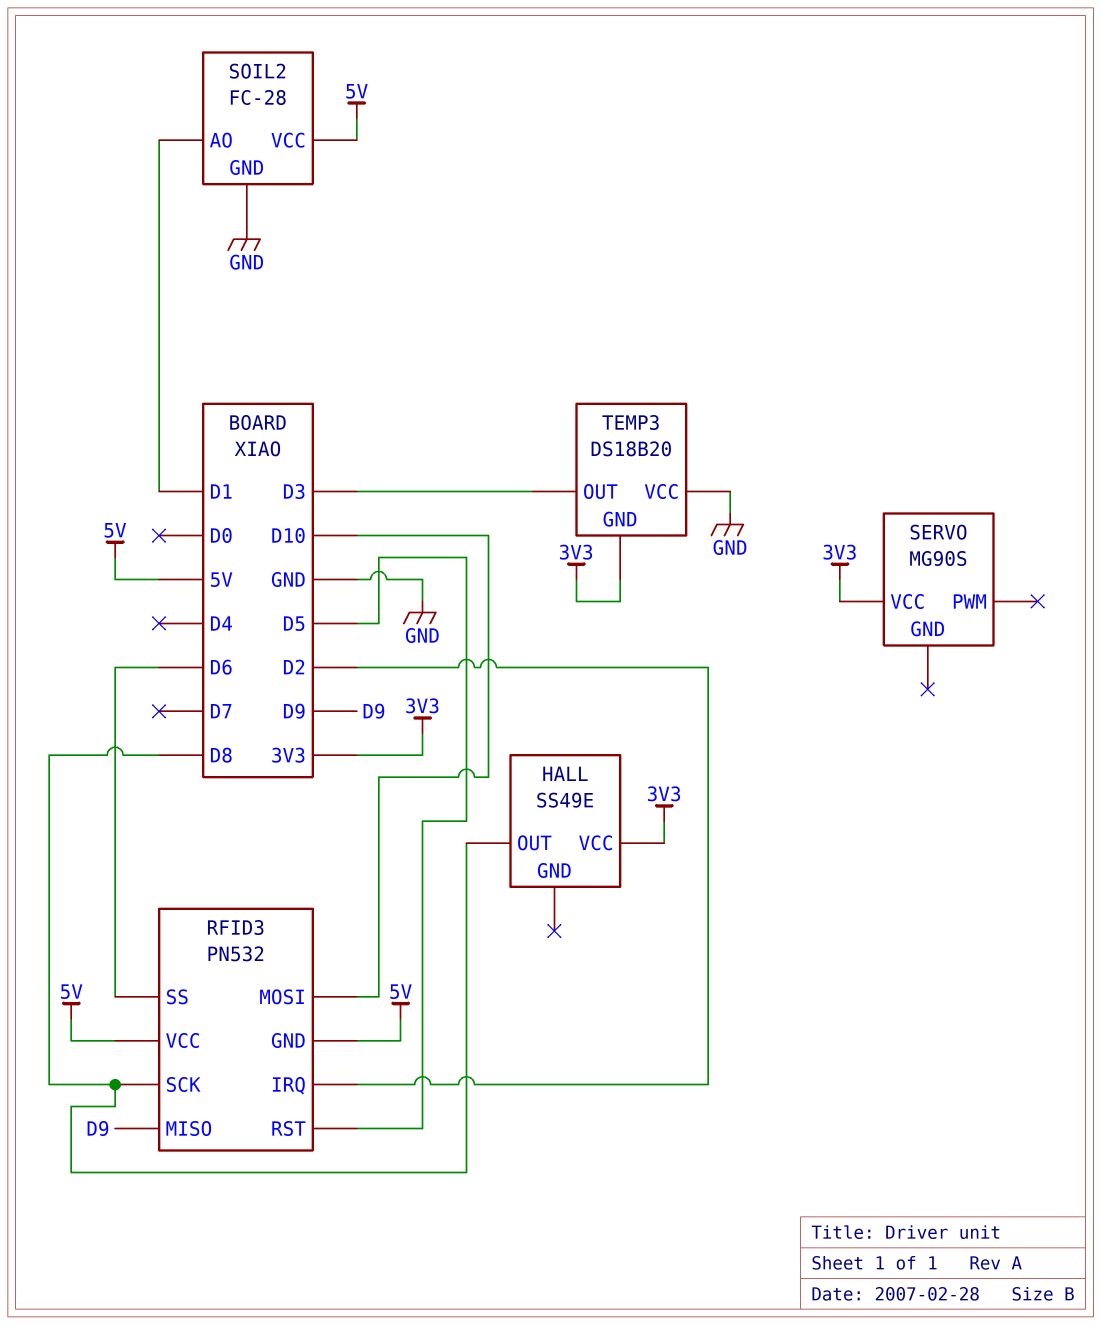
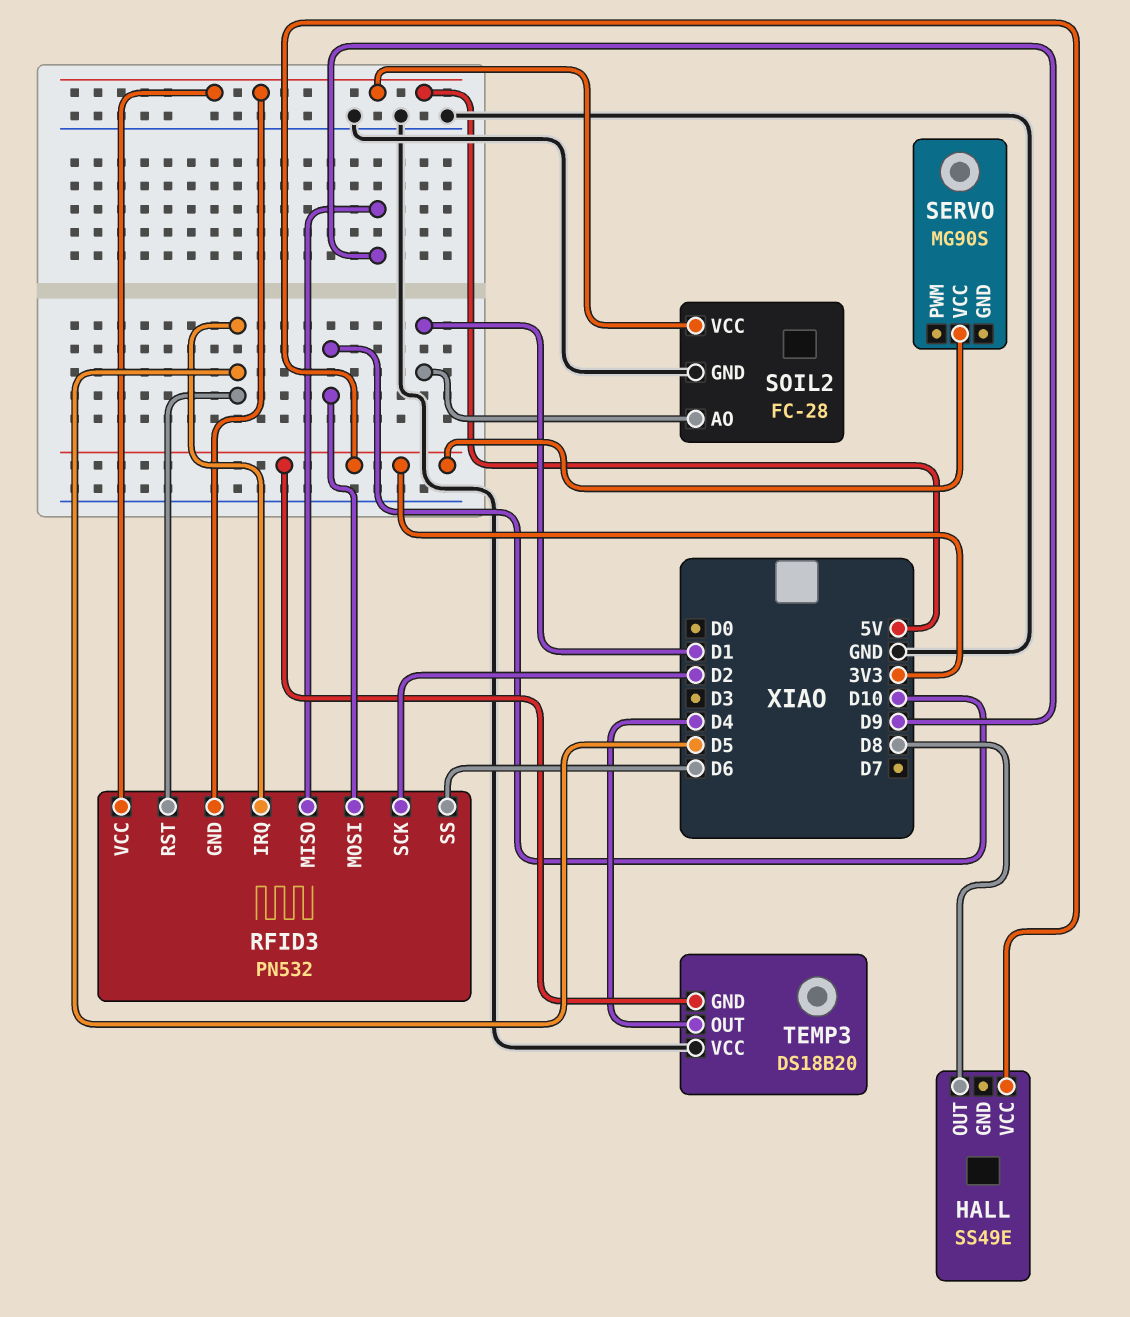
RFID3 pin IRQ: D2 -> D5
RFID3 pin SCK: D8 -> D2
TEMP3 pin OUT: D3 -> D4

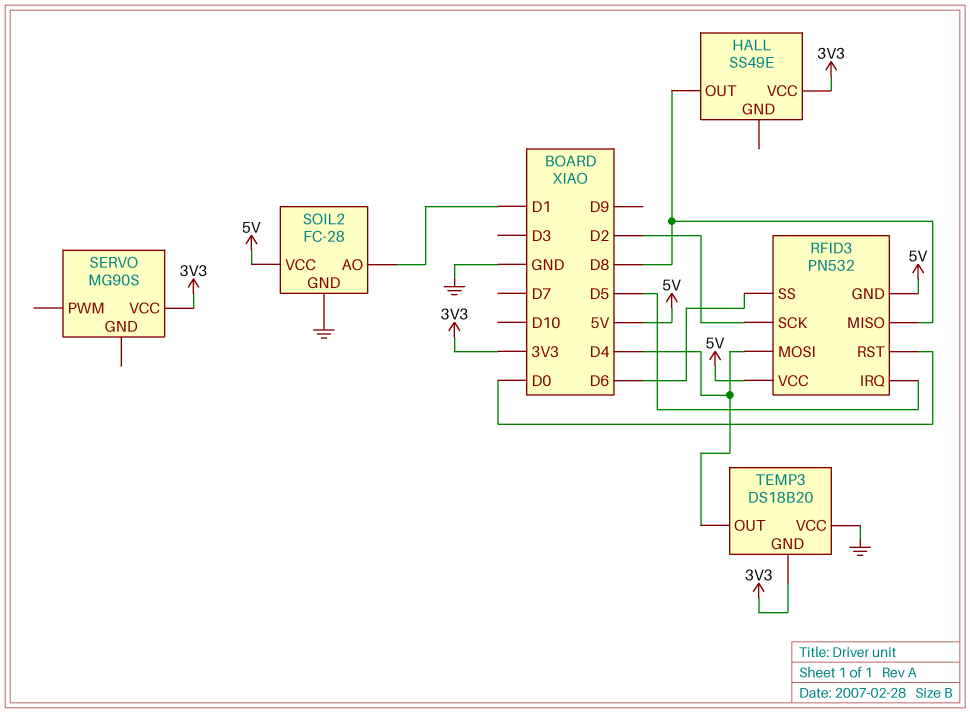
RFID3 pin MISO: D9 -> D8
RFID3 pin MOSI: D10 -> D4
RFID3 pin RST: D5 -> D0

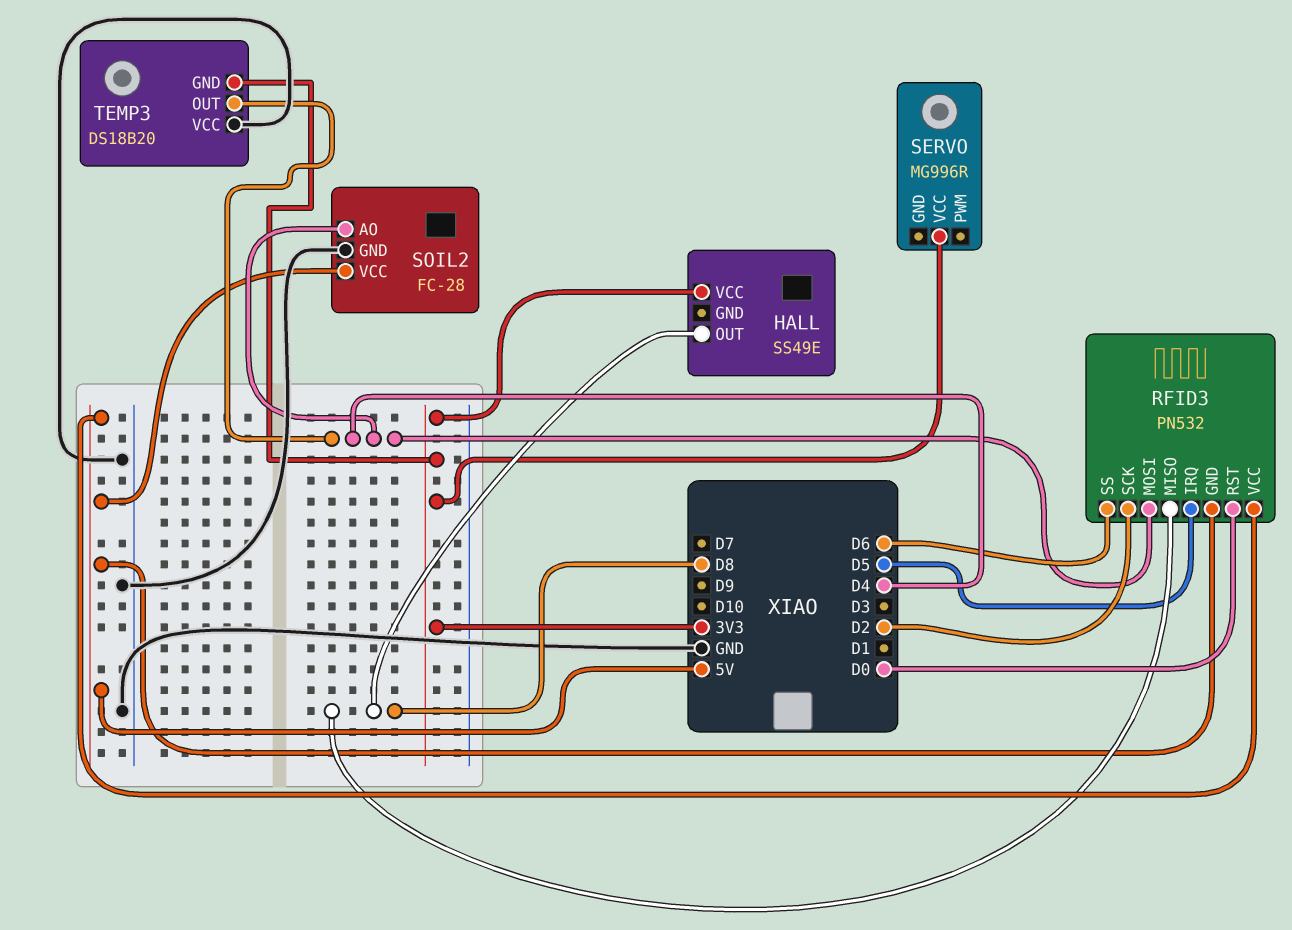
SERVO: MG90S -> MG996R
SOIL2 pin AO: D1 -> D4

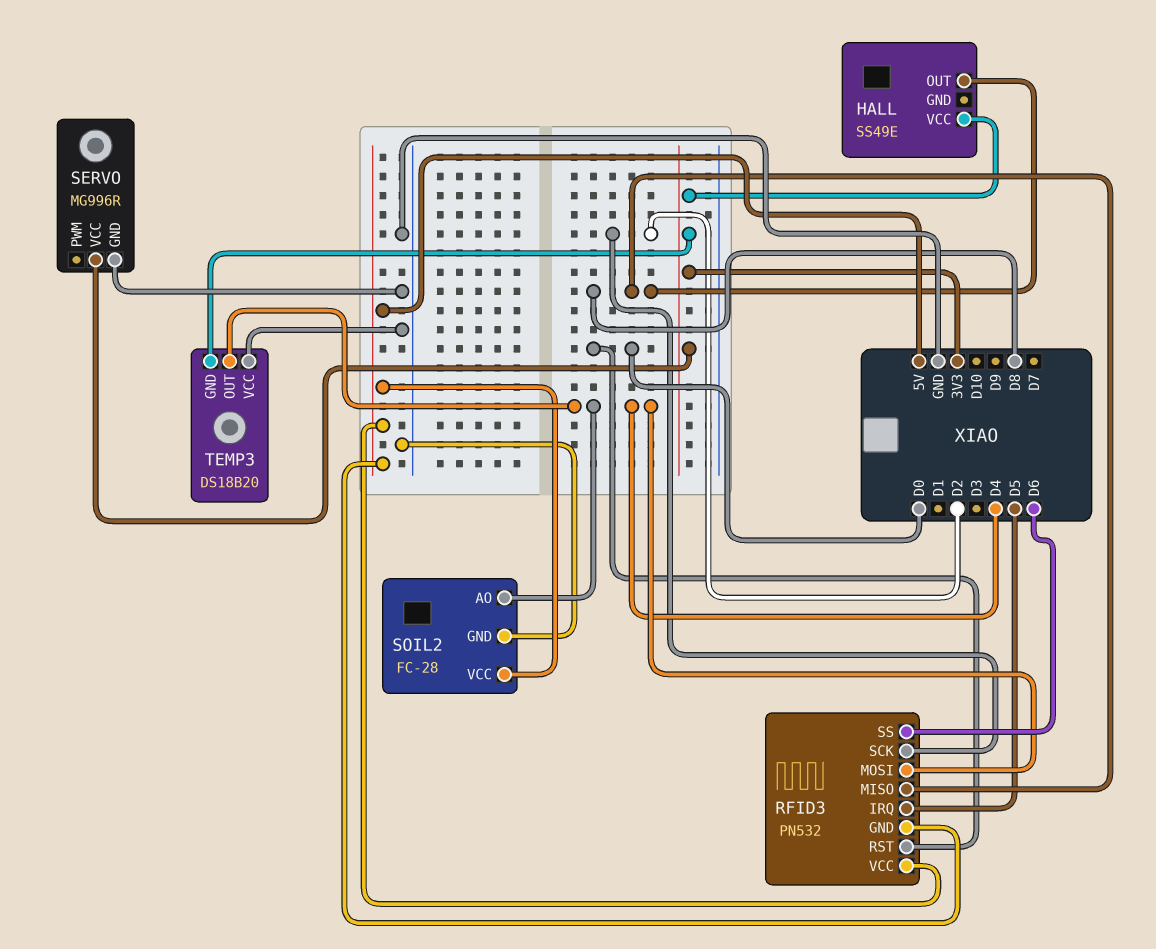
SERVO pin GND: none -> GND

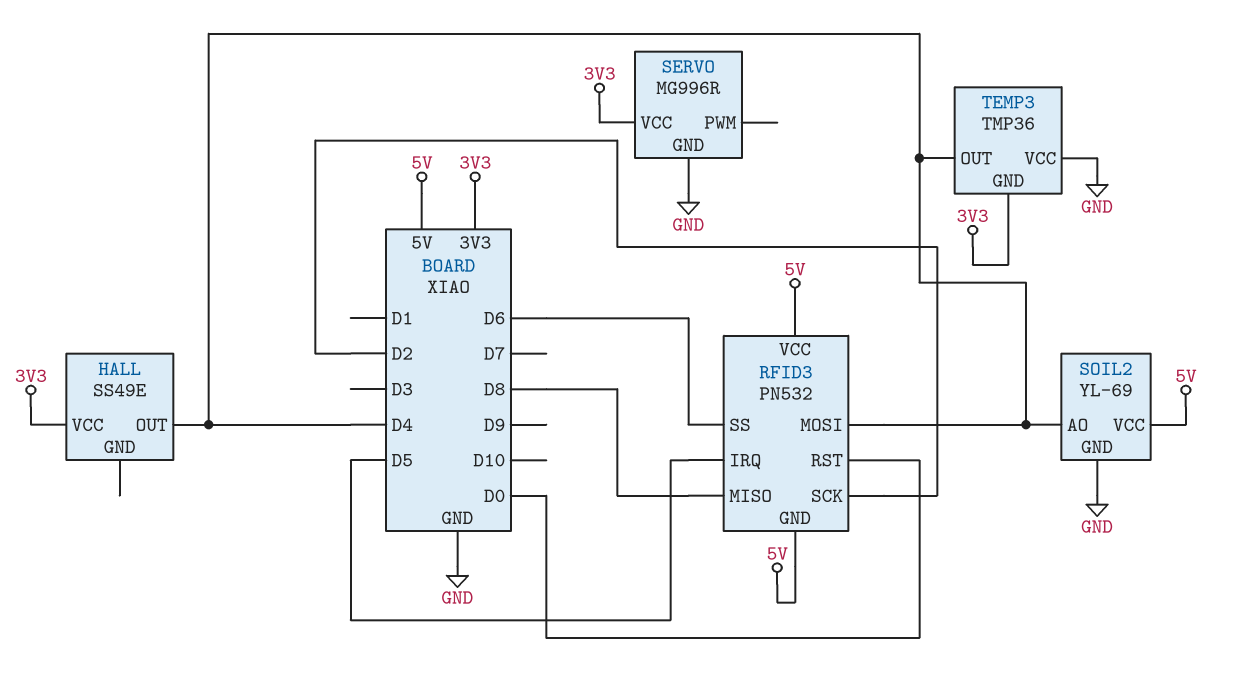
HALL pin OUT: D8 -> D4
SOIL2: FC-28 -> YL-69
TEMP3: DS18B20 -> TMP36

